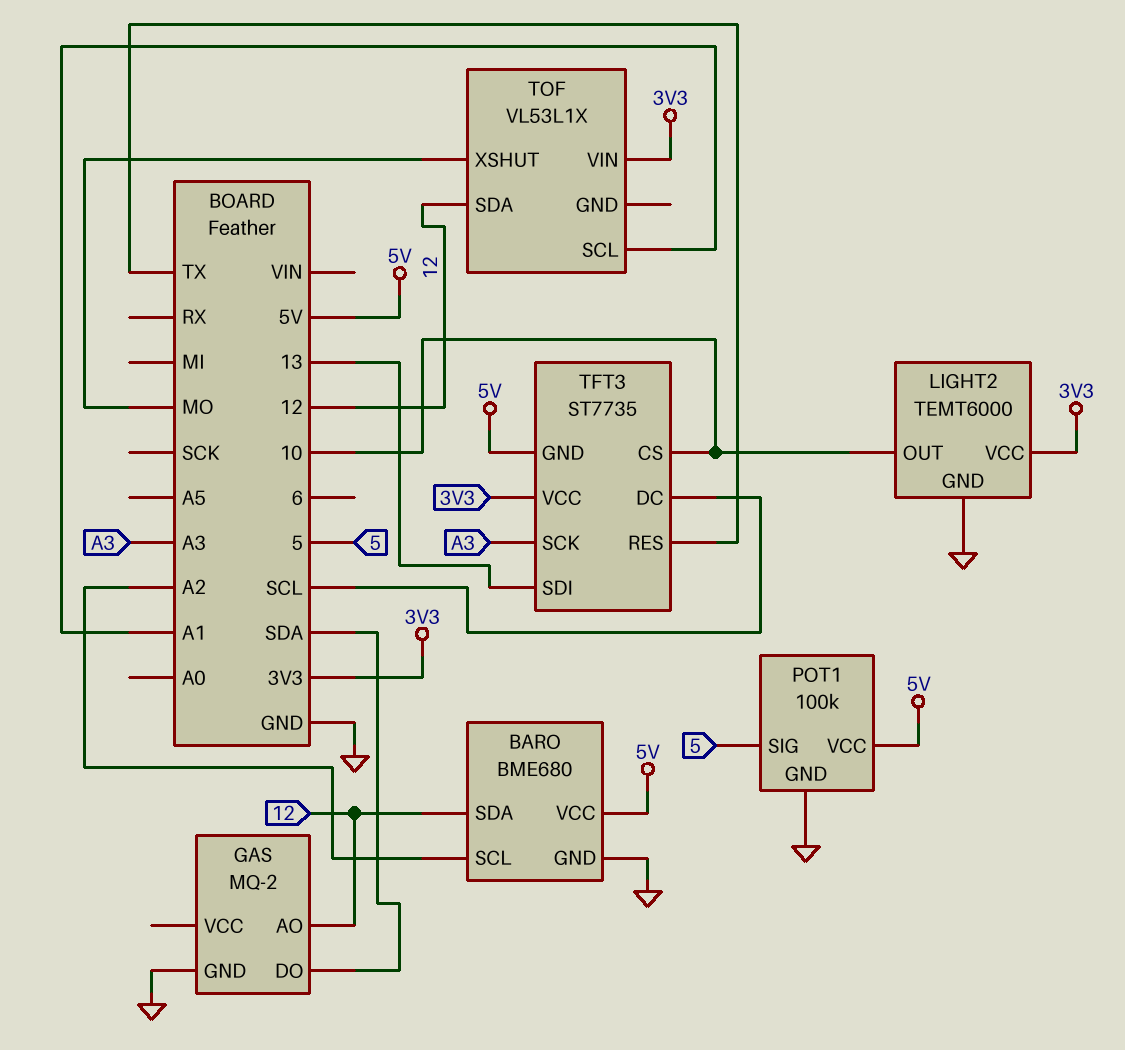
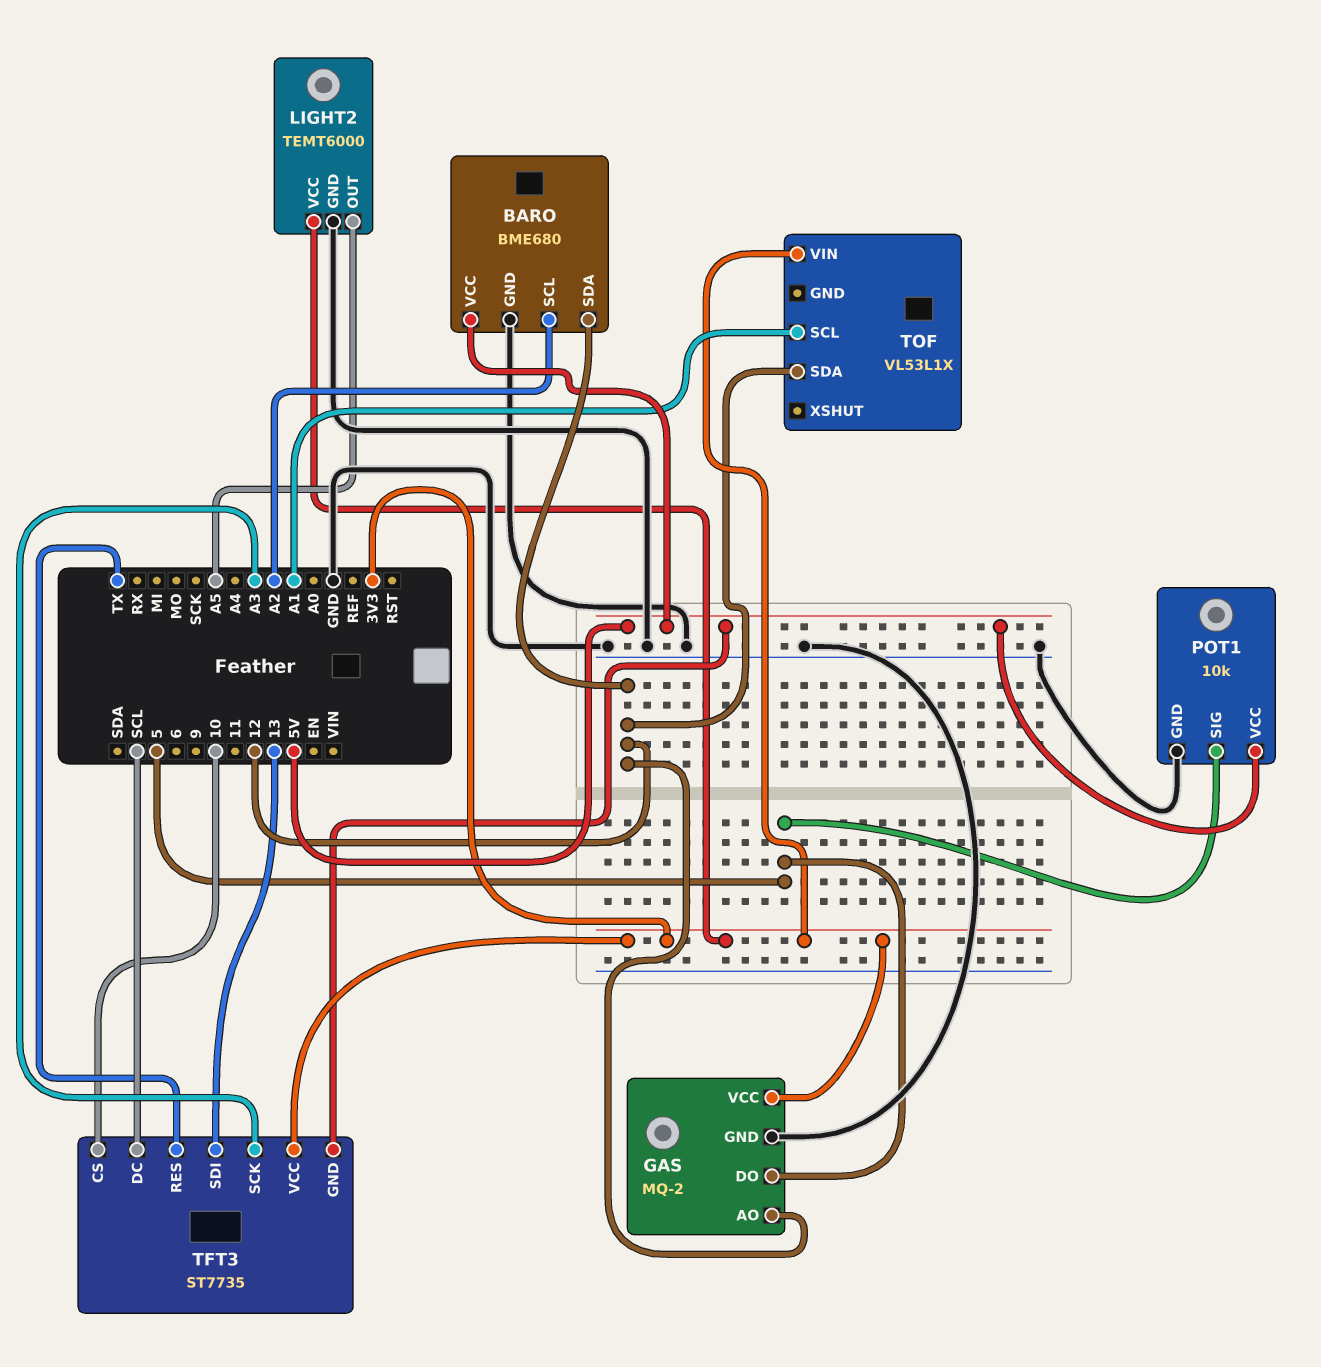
GAS pin DO: SDA -> 5
GAS pin VCC: none -> 3V3
LIGHT2 pin OUT: 10 -> A5
POT1: 100k -> 10k
TOF pin XSHUT: MO -> none

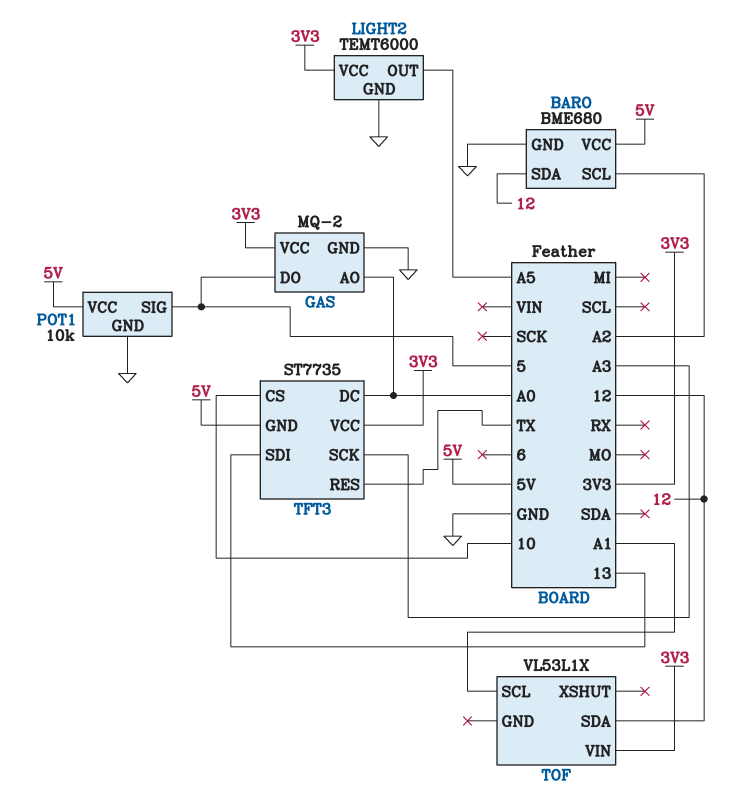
GAS pin AO: 12 -> A0
TFT3 pin DC: SCL -> A0

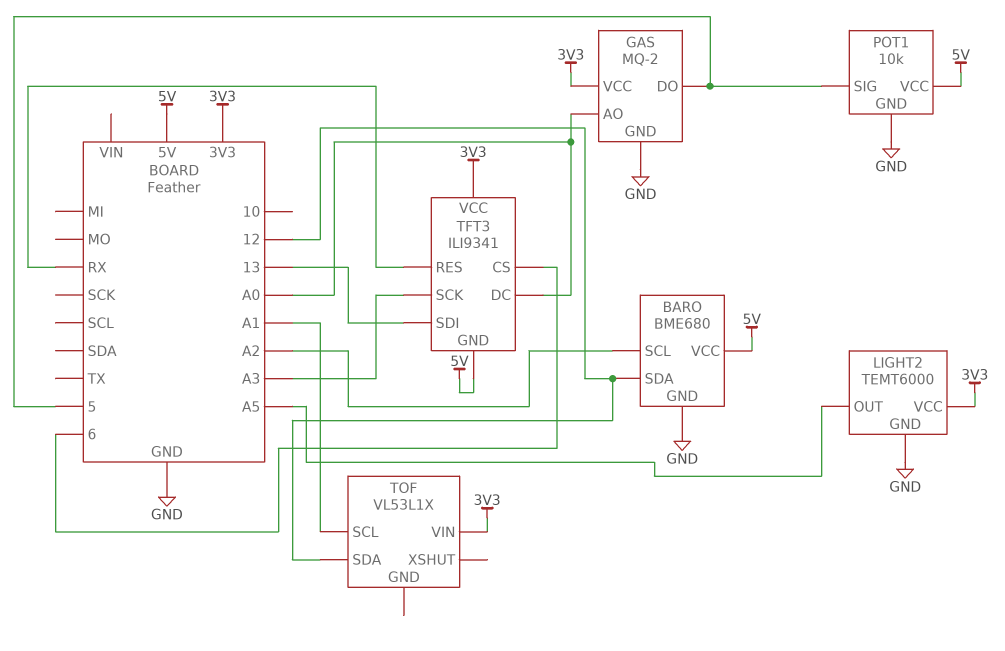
TFT3: ST7735 -> ILI9341
TFT3 pin CS: 10 -> 6
TFT3 pin RES: TX -> RX

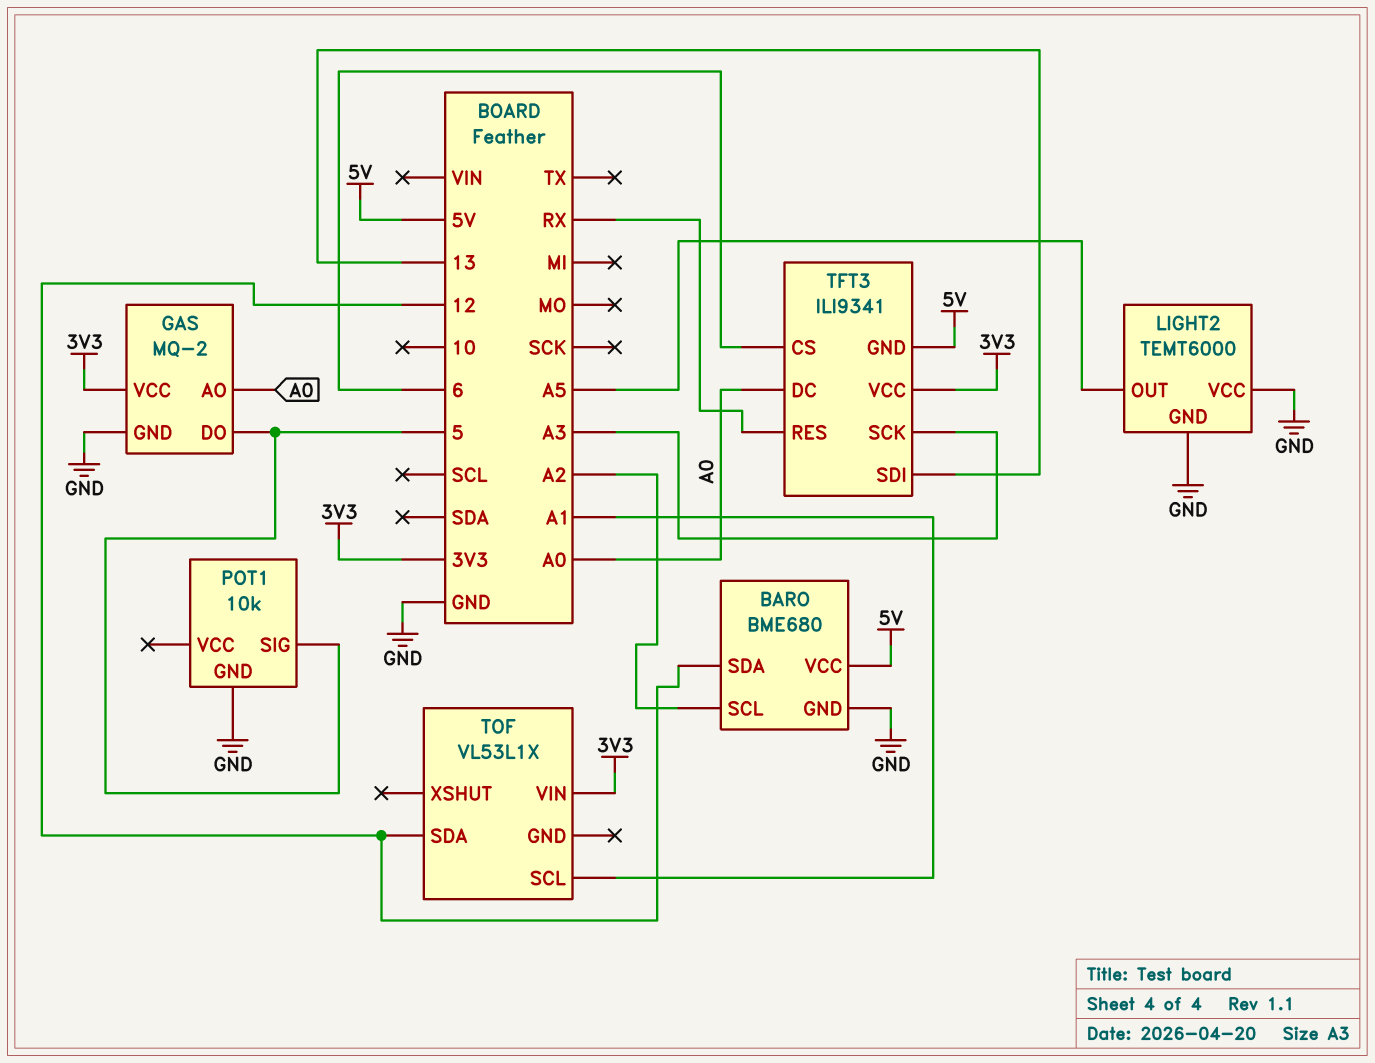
LIGHT2 pin VCC: 3V3 -> GND
POT1 pin VCC: 5V -> none

